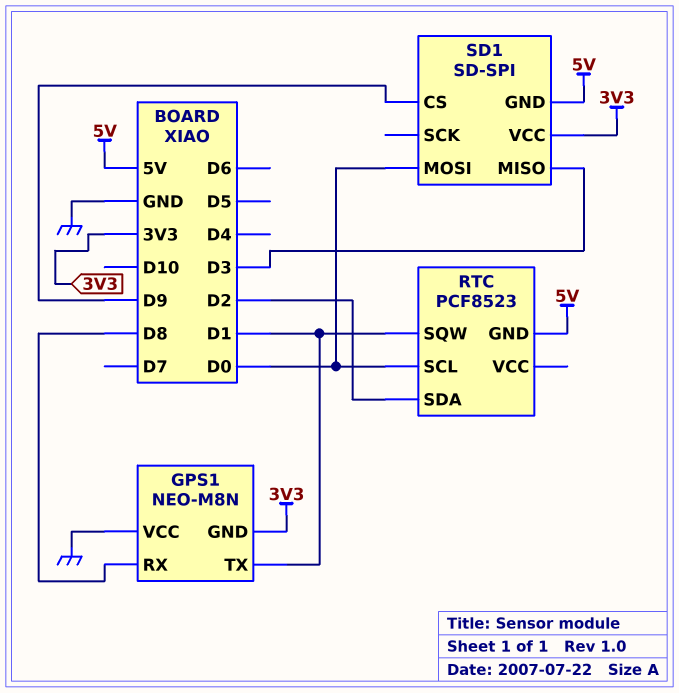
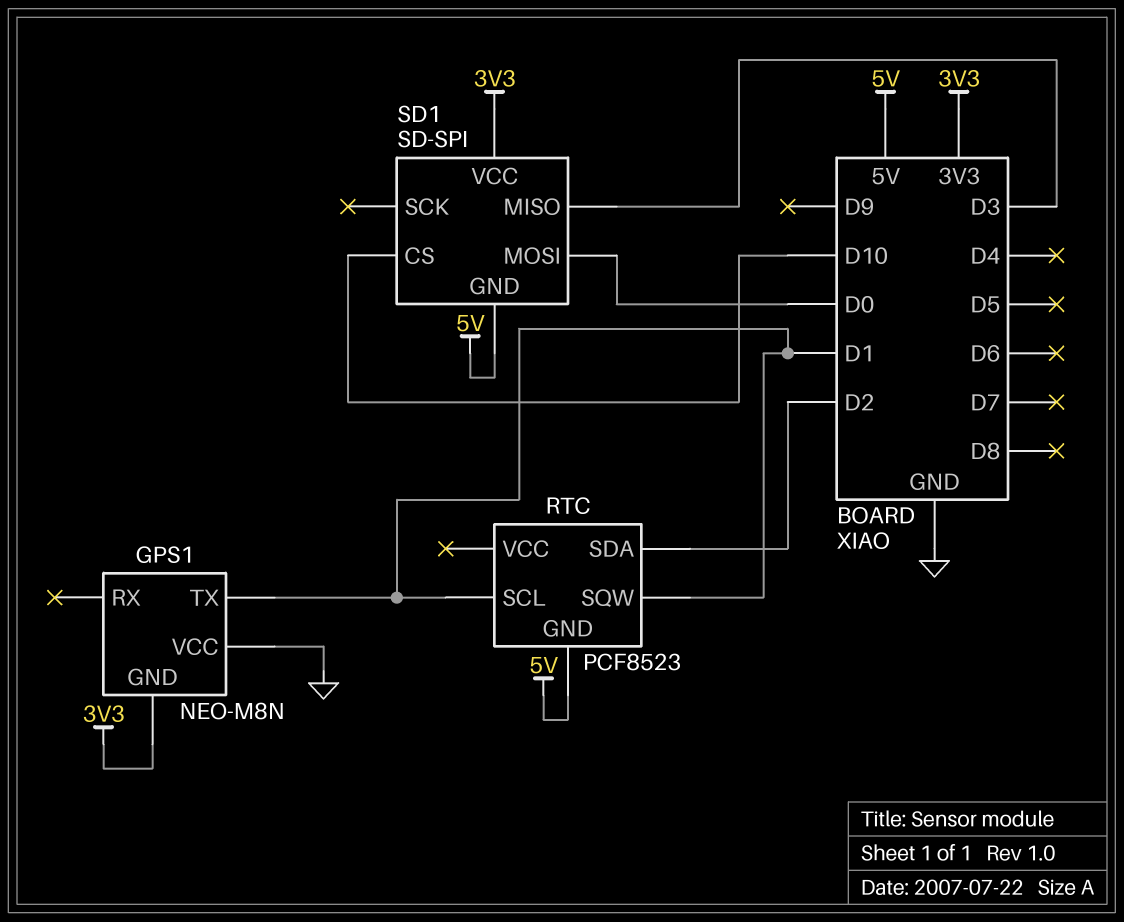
GPS1 pin RX: D8 -> none
RTC pin SCL: D0 -> D1
SD1 pin CS: D9 -> D10

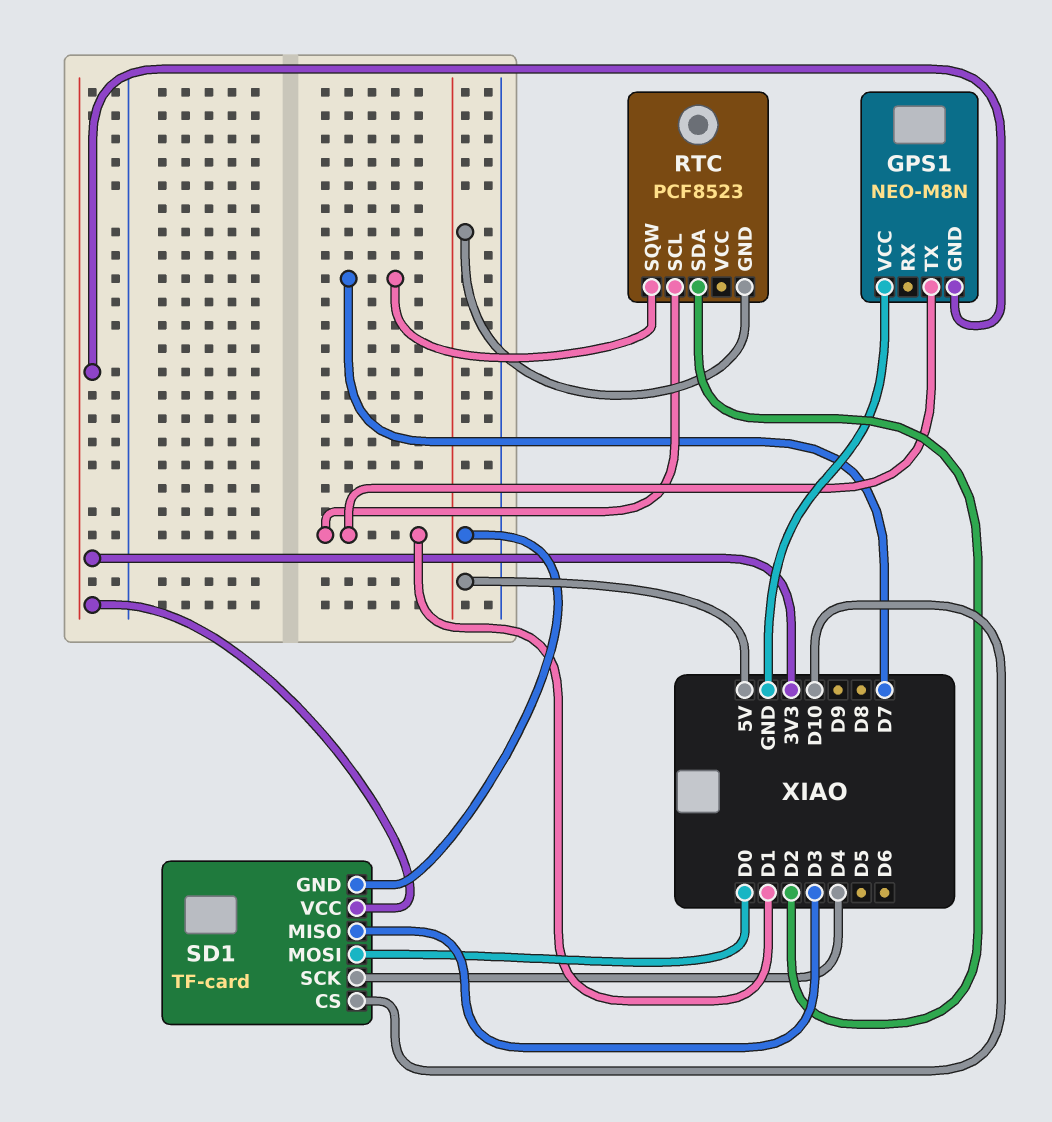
RTC pin SQW: D1 -> D7
SD1: SD-SPI -> TF-card
SD1 pin SCK: none -> D4

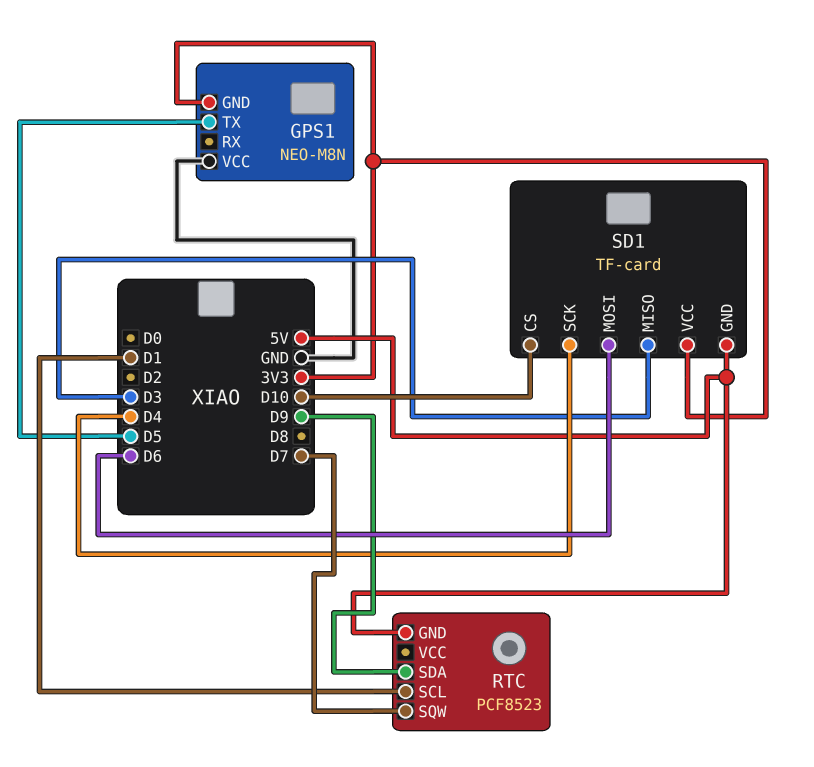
GPS1 pin TX: D1 -> D5
RTC pin SDA: D2 -> D9
SD1 pin MOSI: D0 -> D6

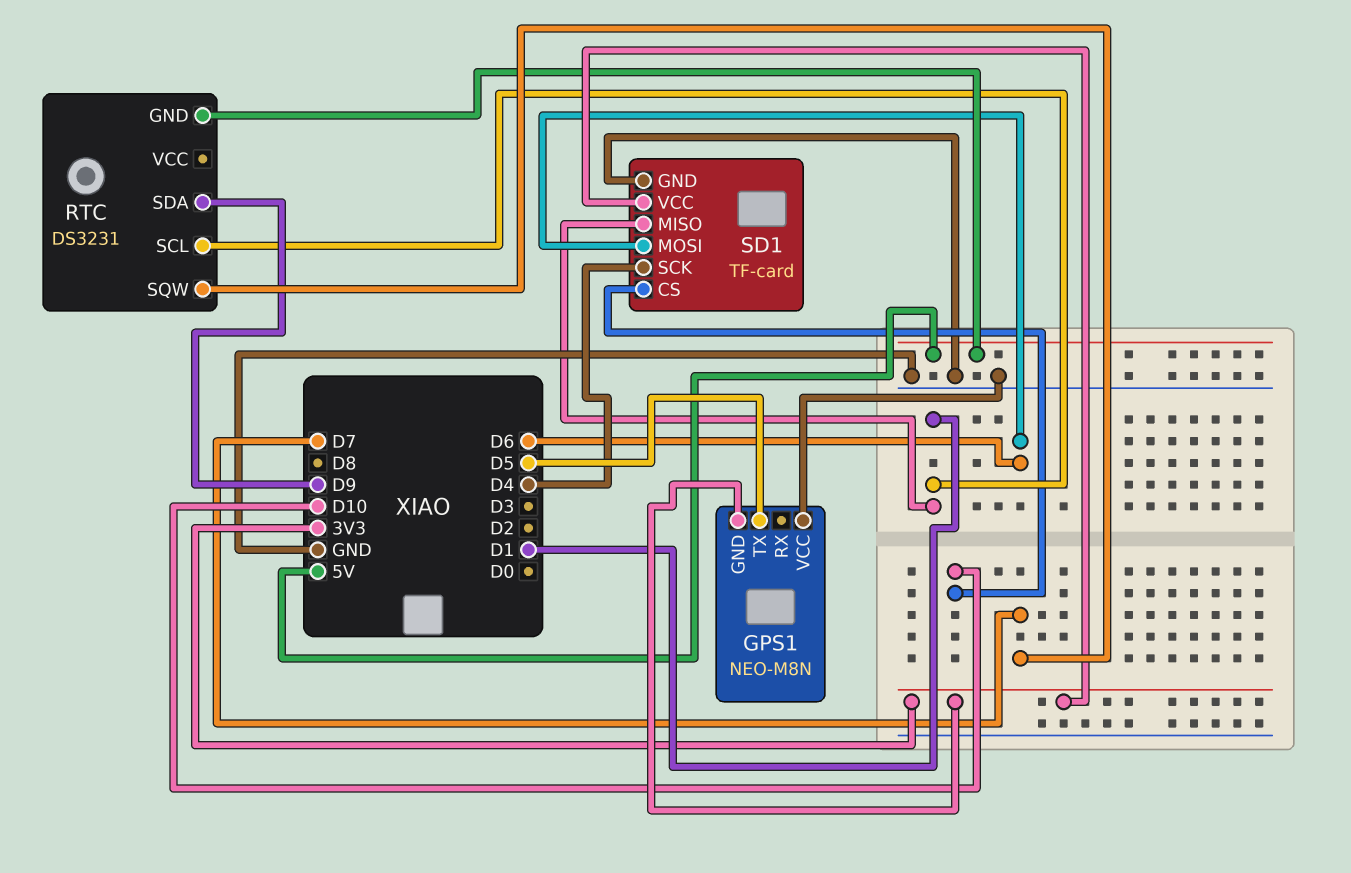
RTC: PCF8523 -> DS3231
SD1 pin GND: 5V -> GND
SD1 pin MISO: D3 -> D1

